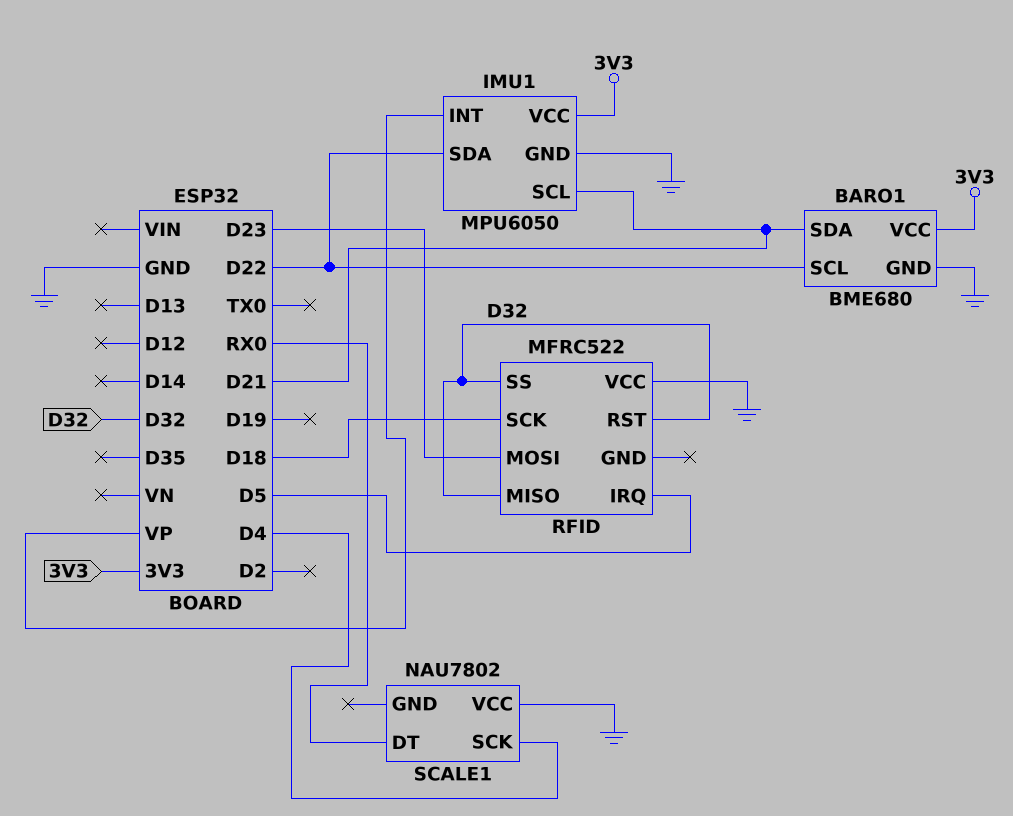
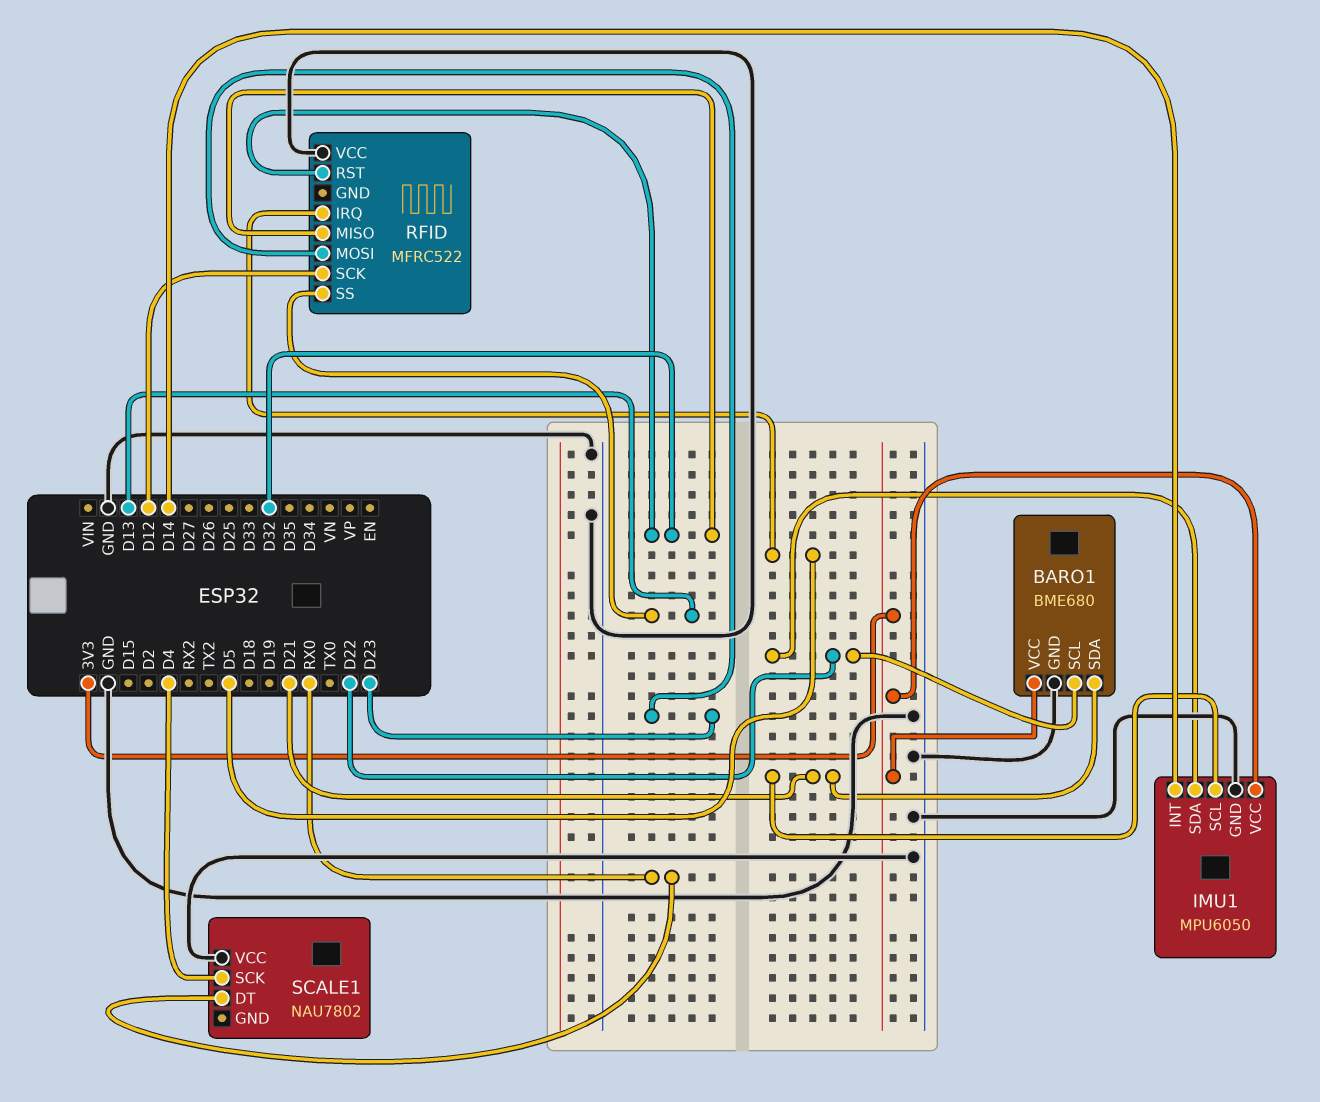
IMU1 pin INT: VP -> D14
RFID pin SCK: D18 -> D12
RFID pin SS: D32 -> D13

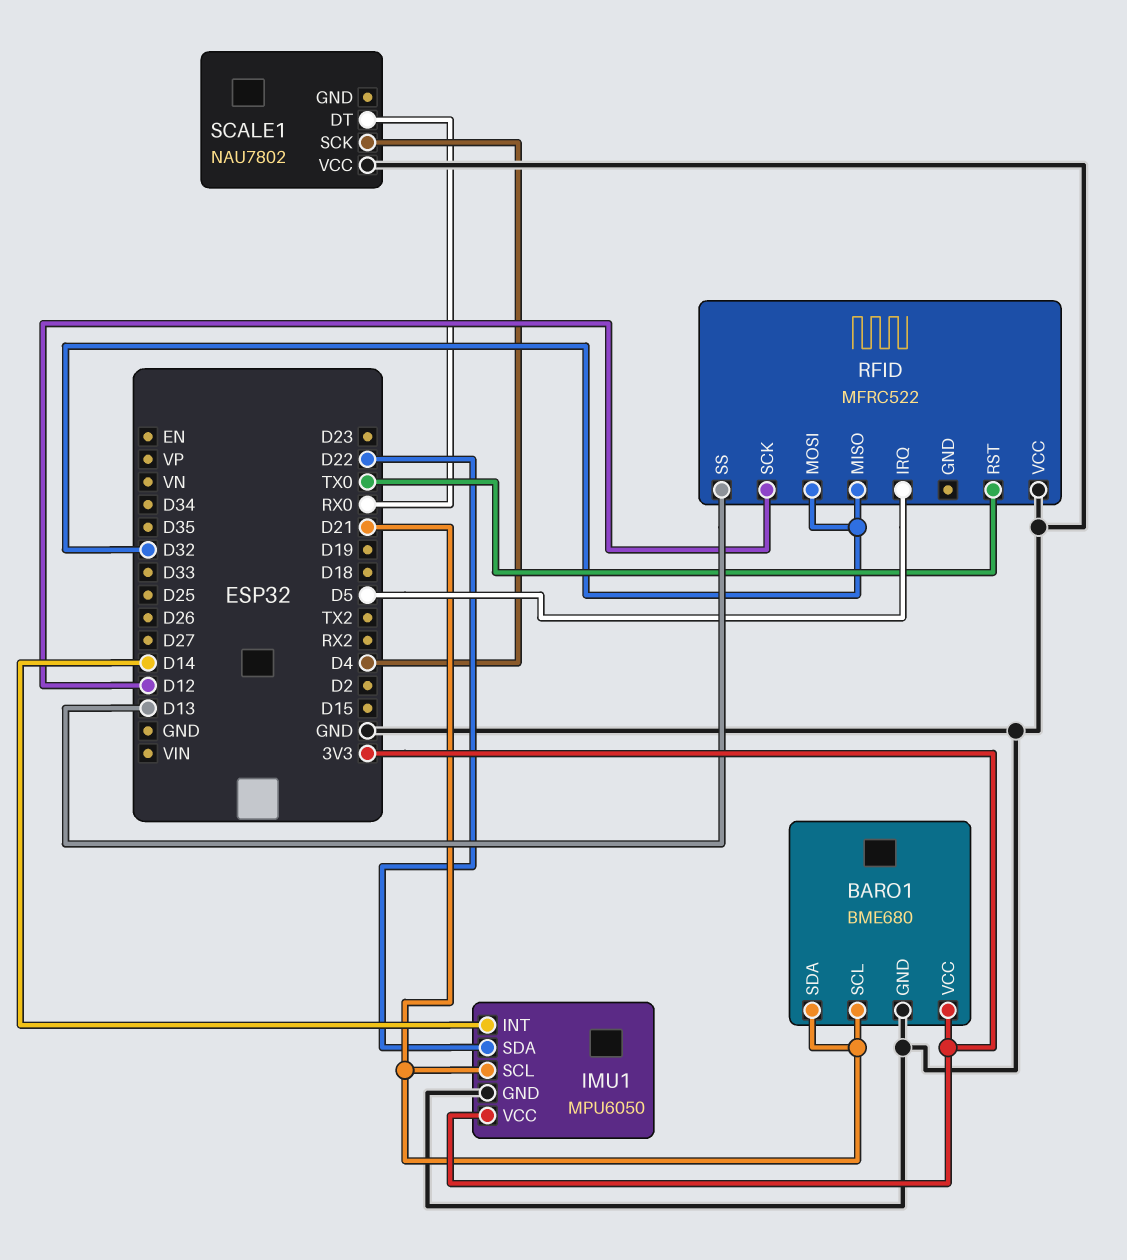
BARO1 pin SCL: D22 -> D21
RFID pin MOSI: D23 -> D32
RFID pin RST: D32 -> TX0

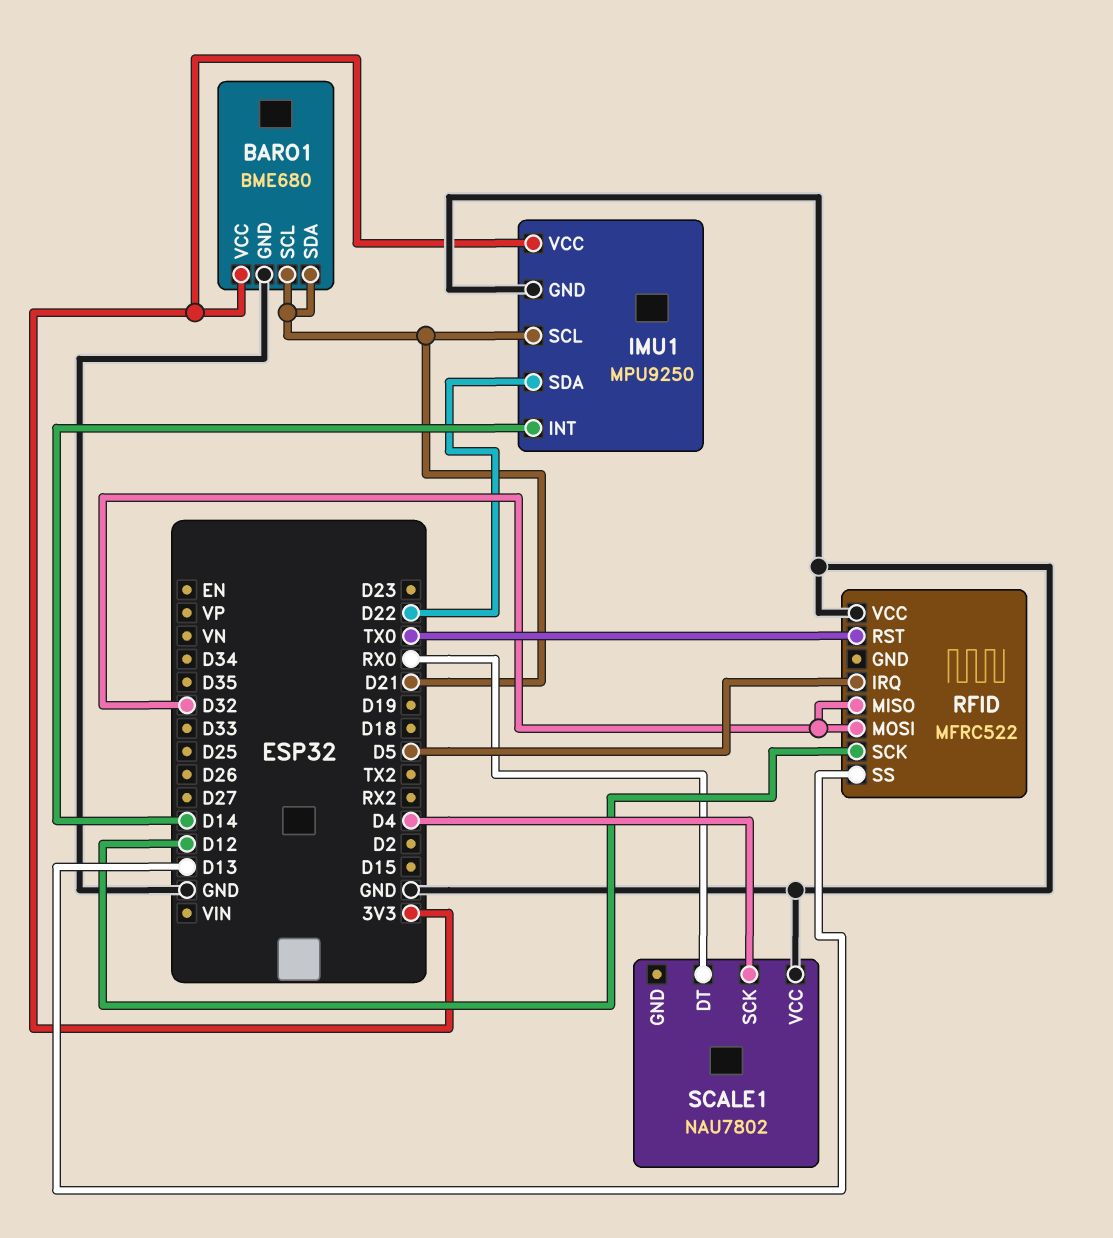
IMU1: MPU6050 -> MPU9250

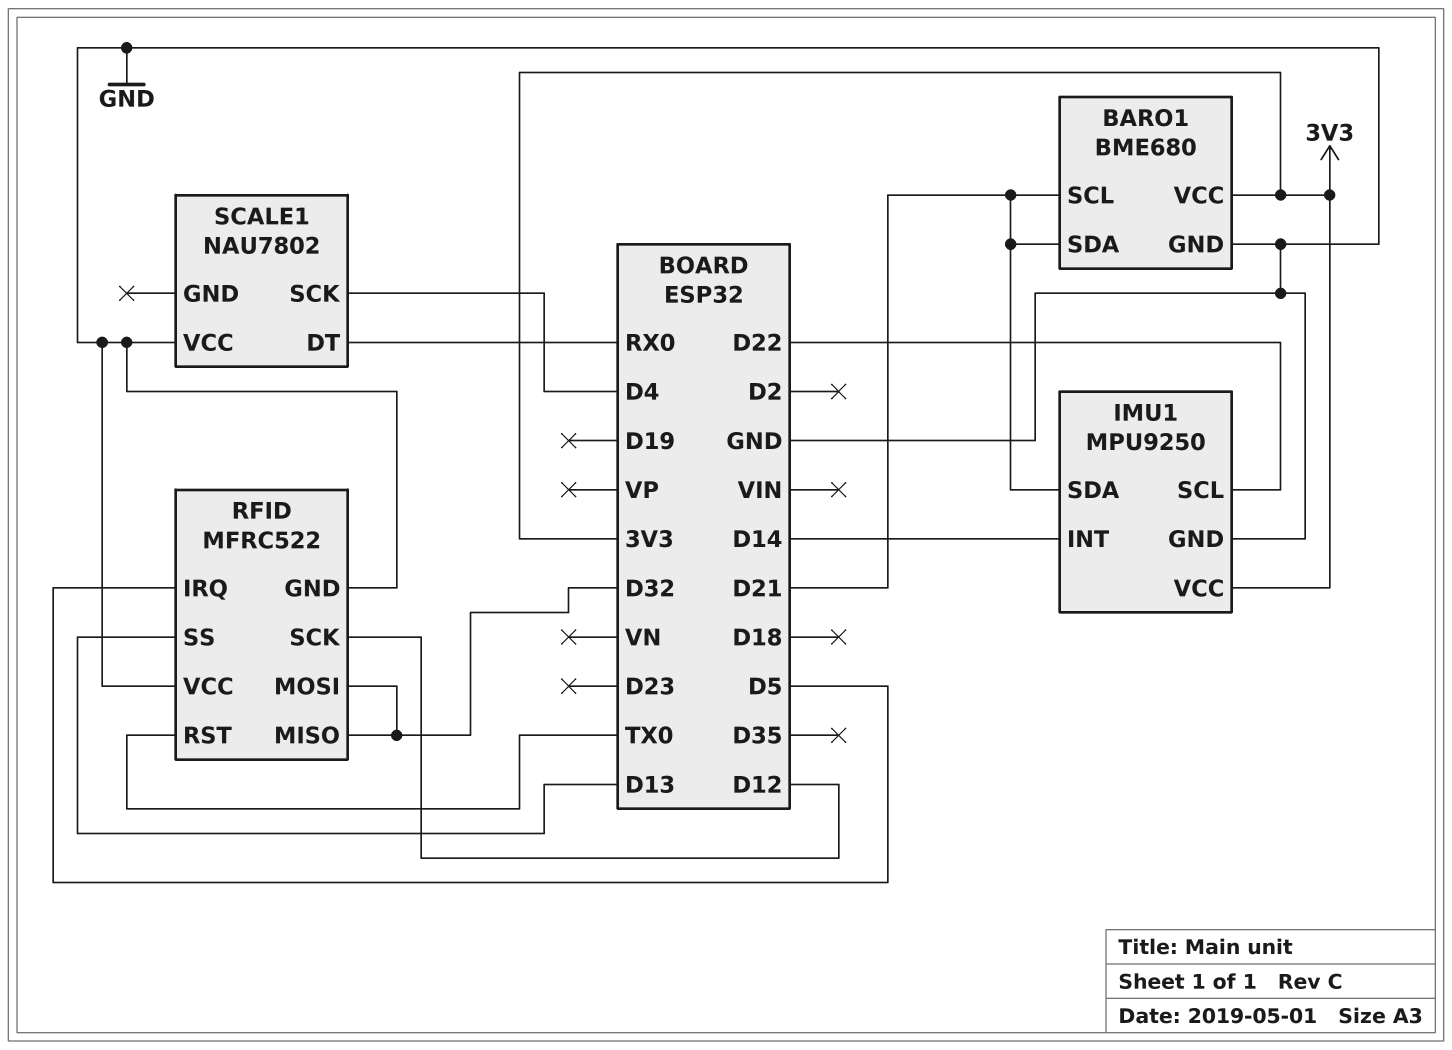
IMU1 pin SCL: D21 -> D22
IMU1 pin SDA: D22 -> D21
RFID pin GND: none -> GND

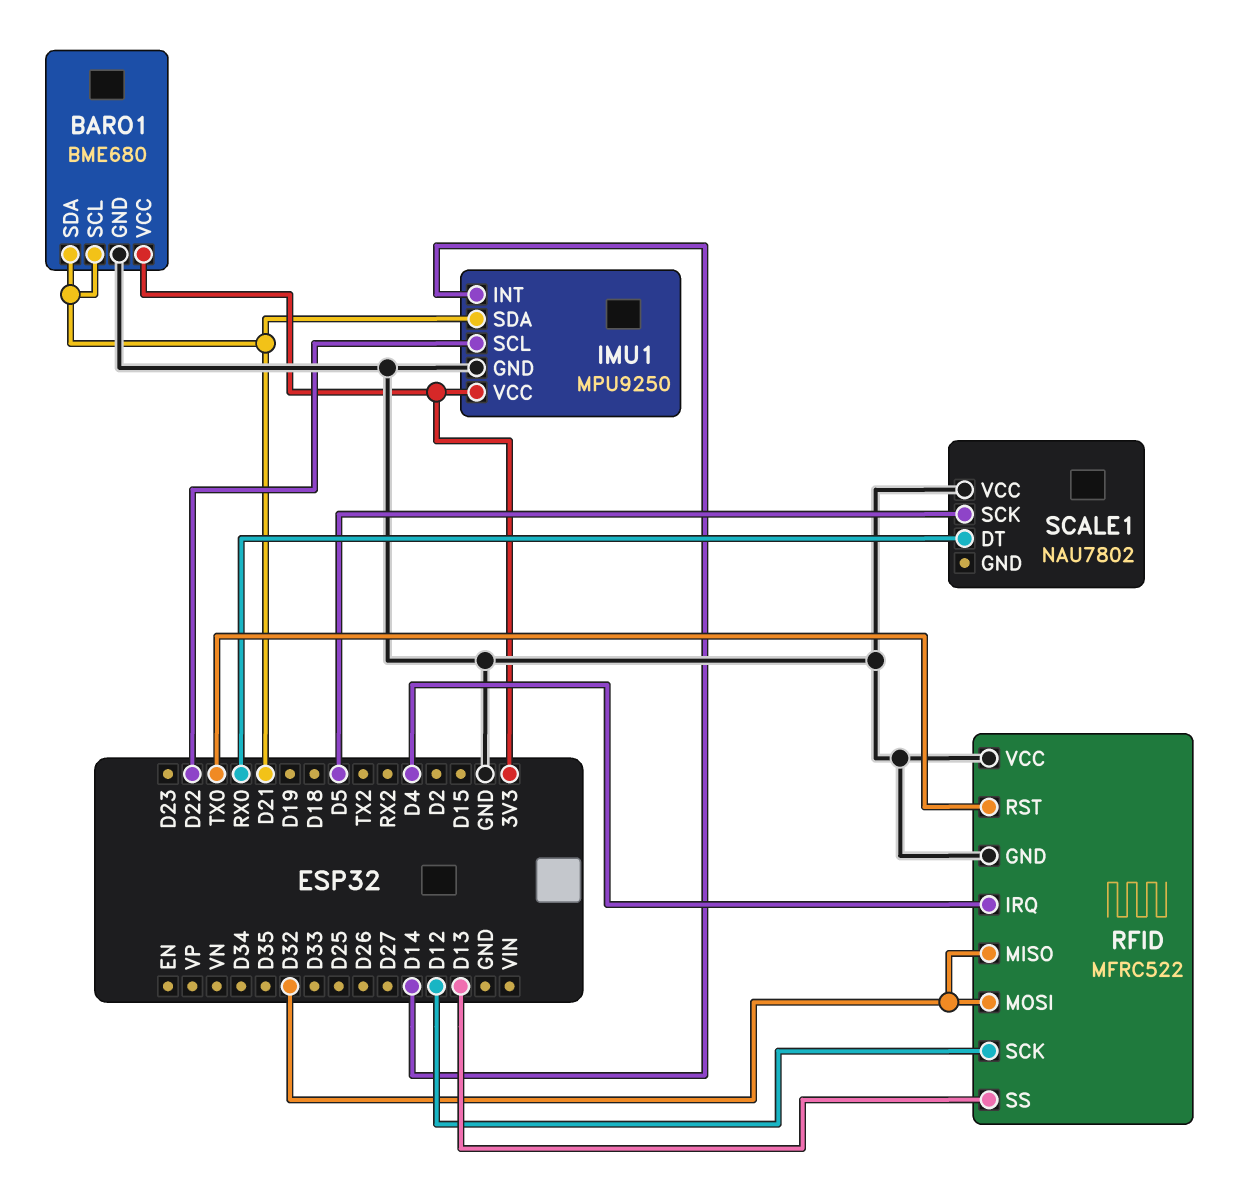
RFID pin IRQ: D5 -> D4
SCALE1 pin SCK: D4 -> D5

